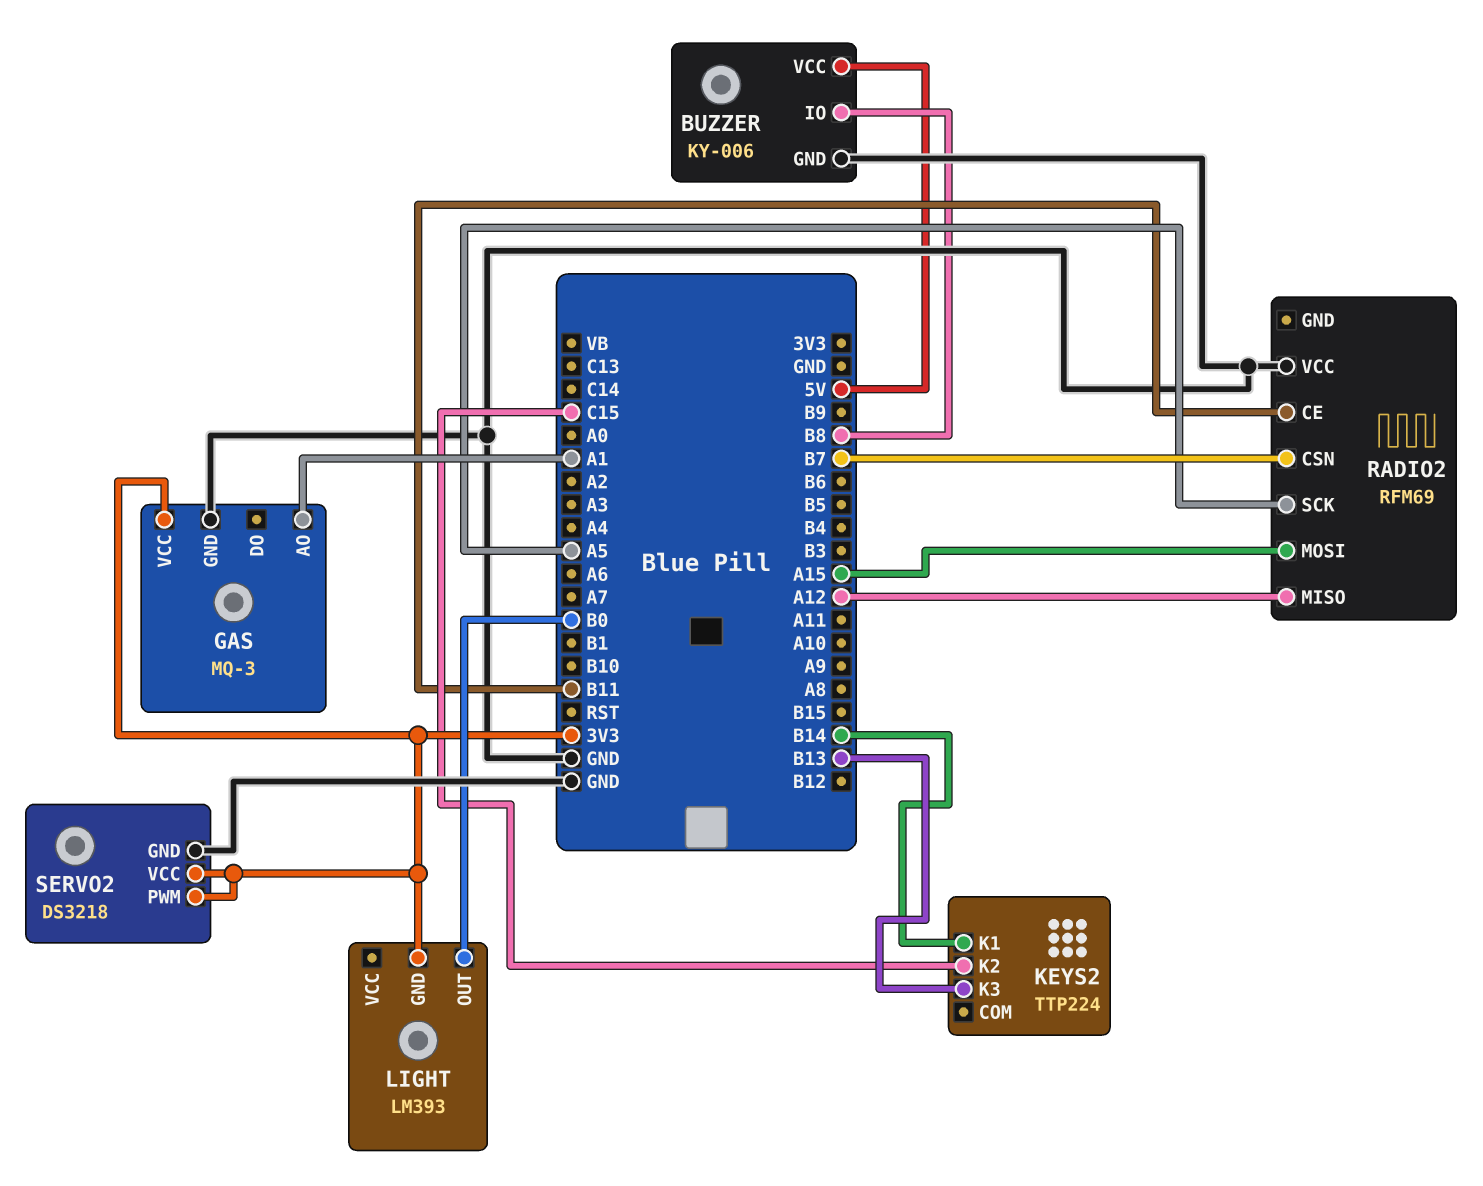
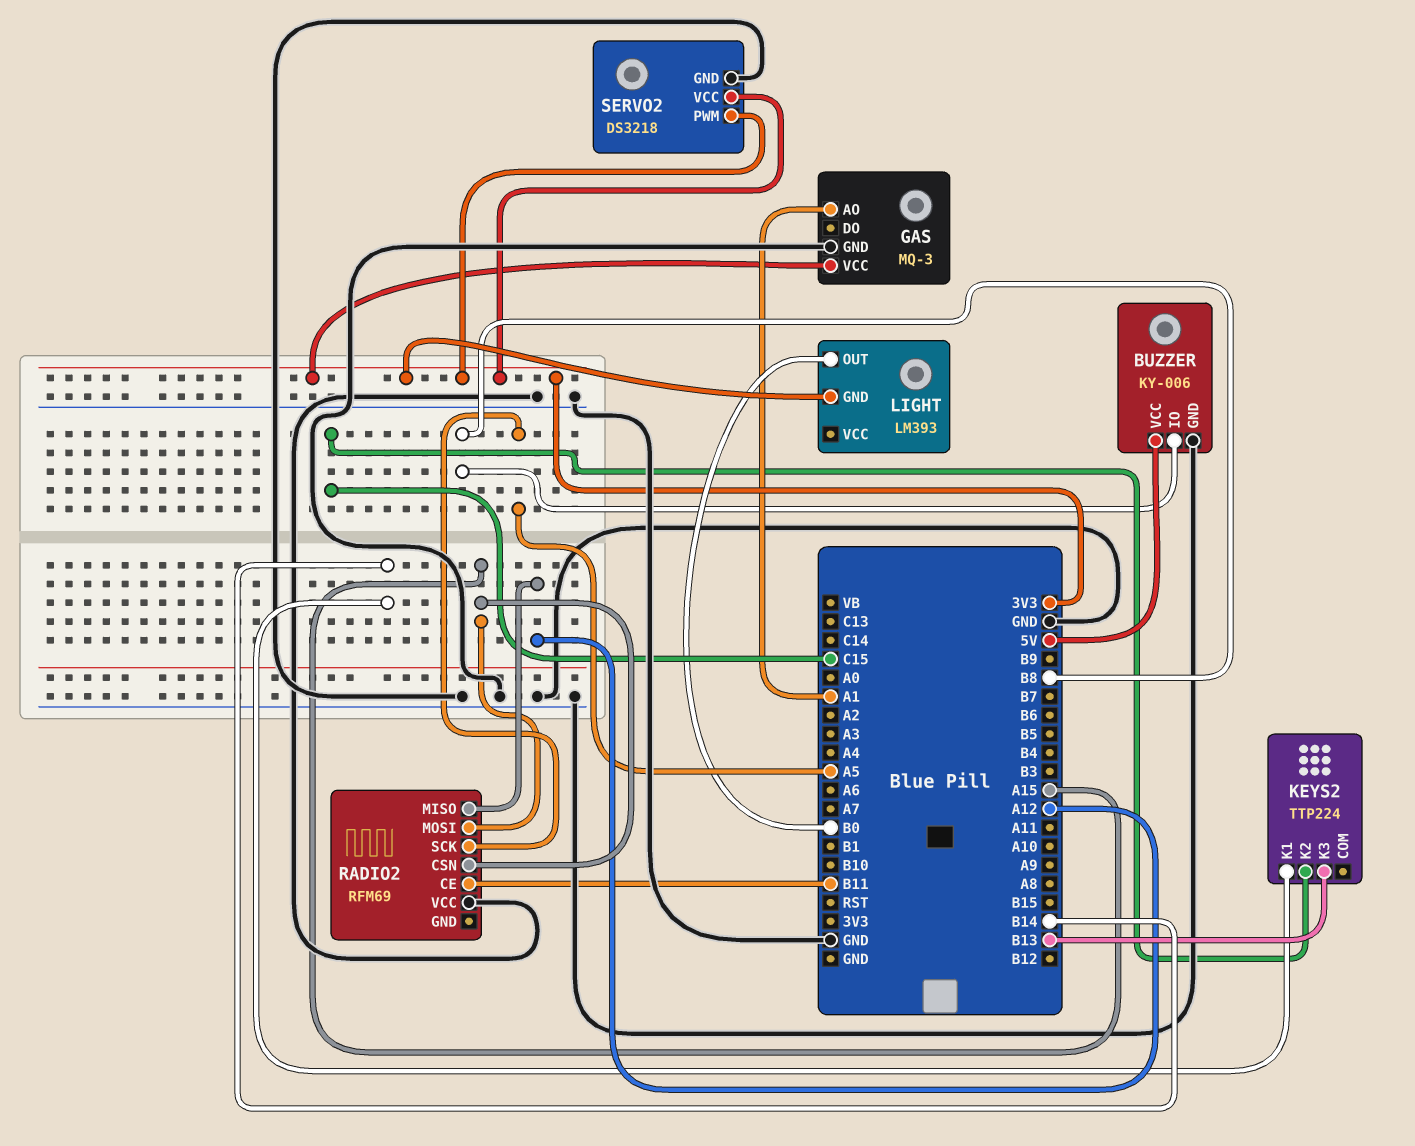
RADIO2 pin CSN: B7 -> A15

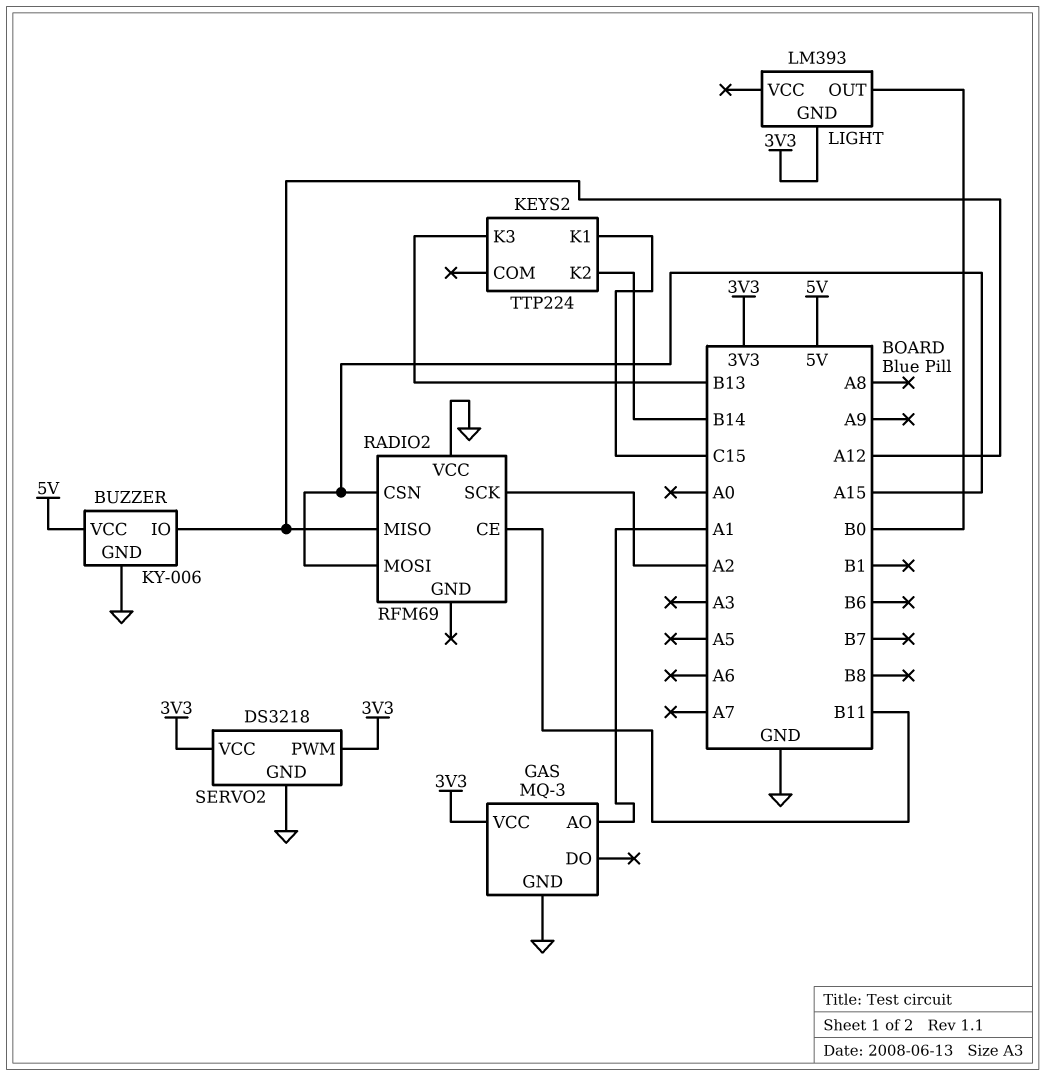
BUZZER pin IO: B8 -> A12
KEYS2 pin K1: B14 -> C15
KEYS2 pin K2: C15 -> B14
RADIO2 pin SCK: A5 -> A2

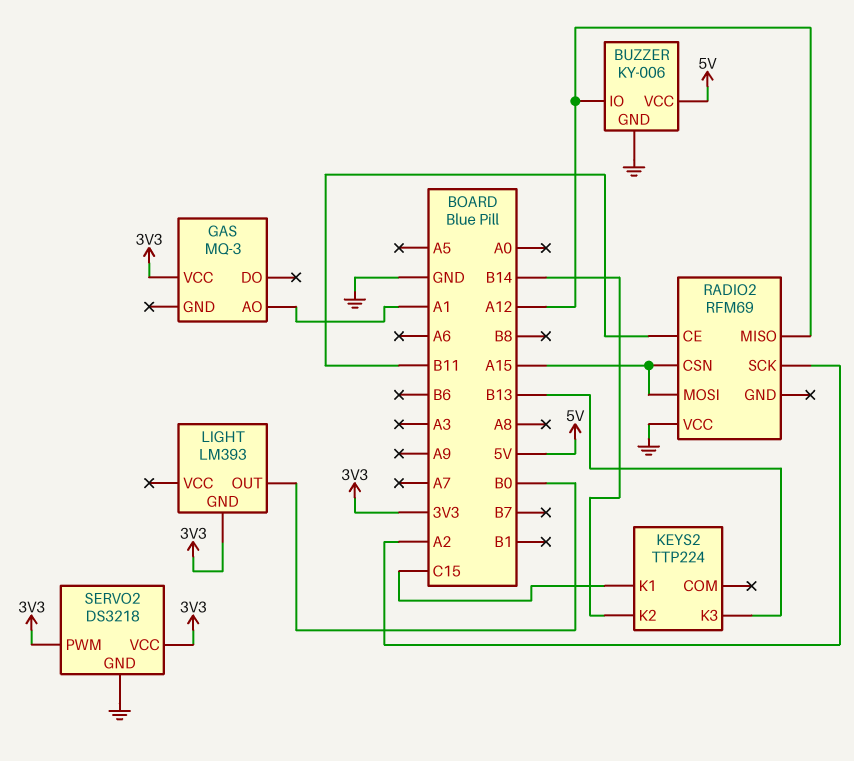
GAS pin GND: GND -> none

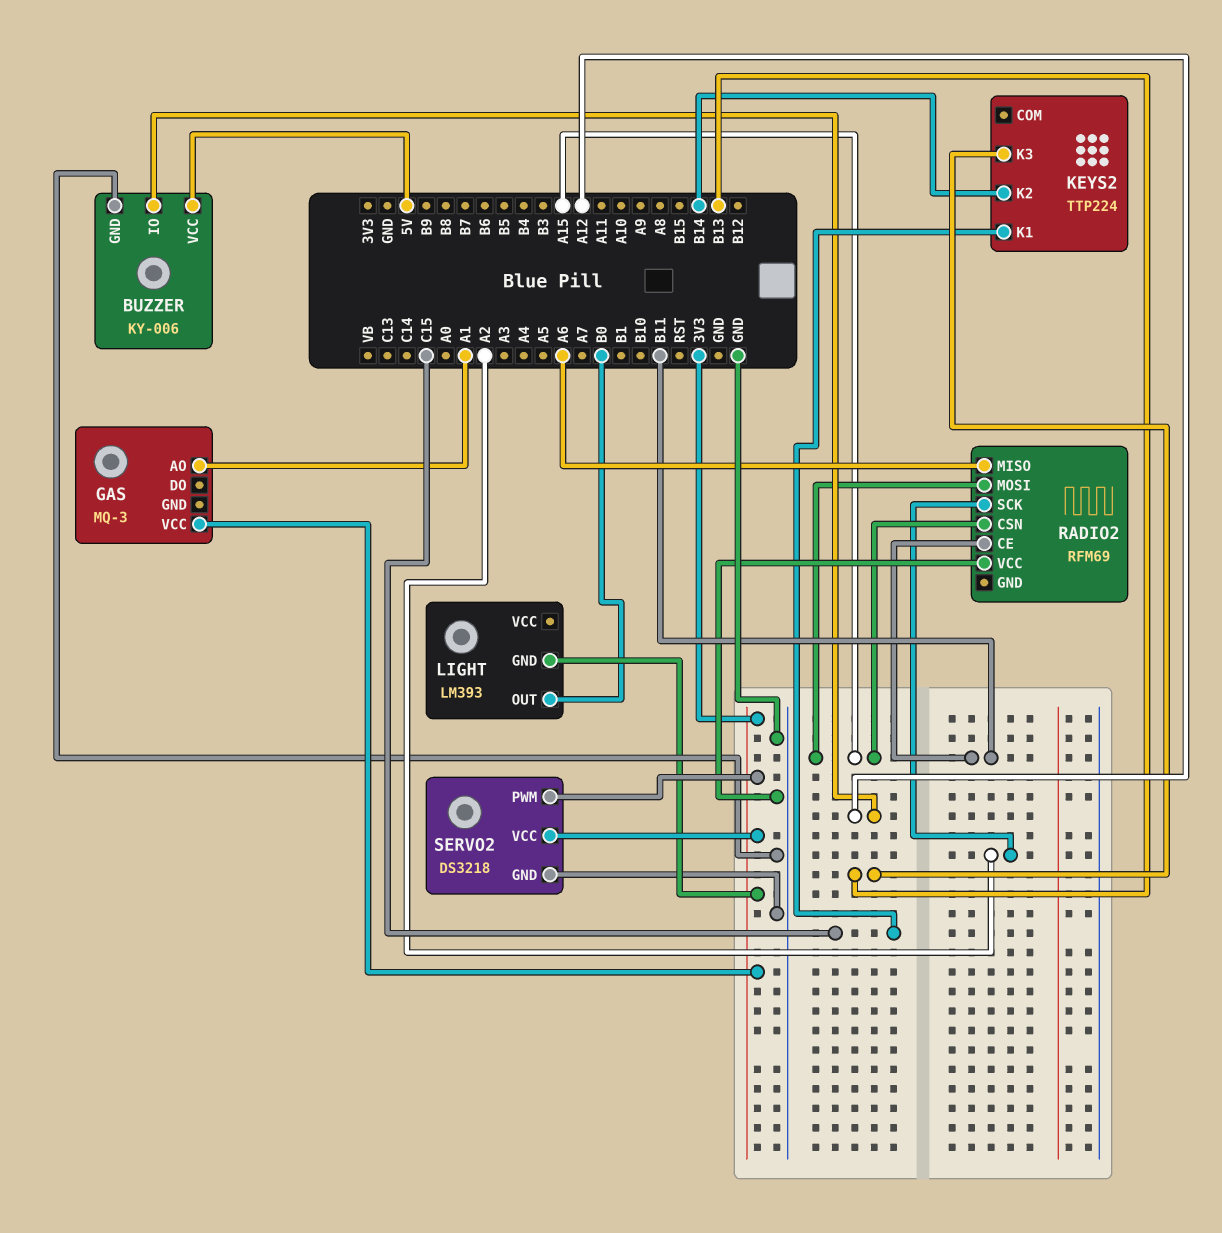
RADIO2 pin MISO: A12 -> A6

